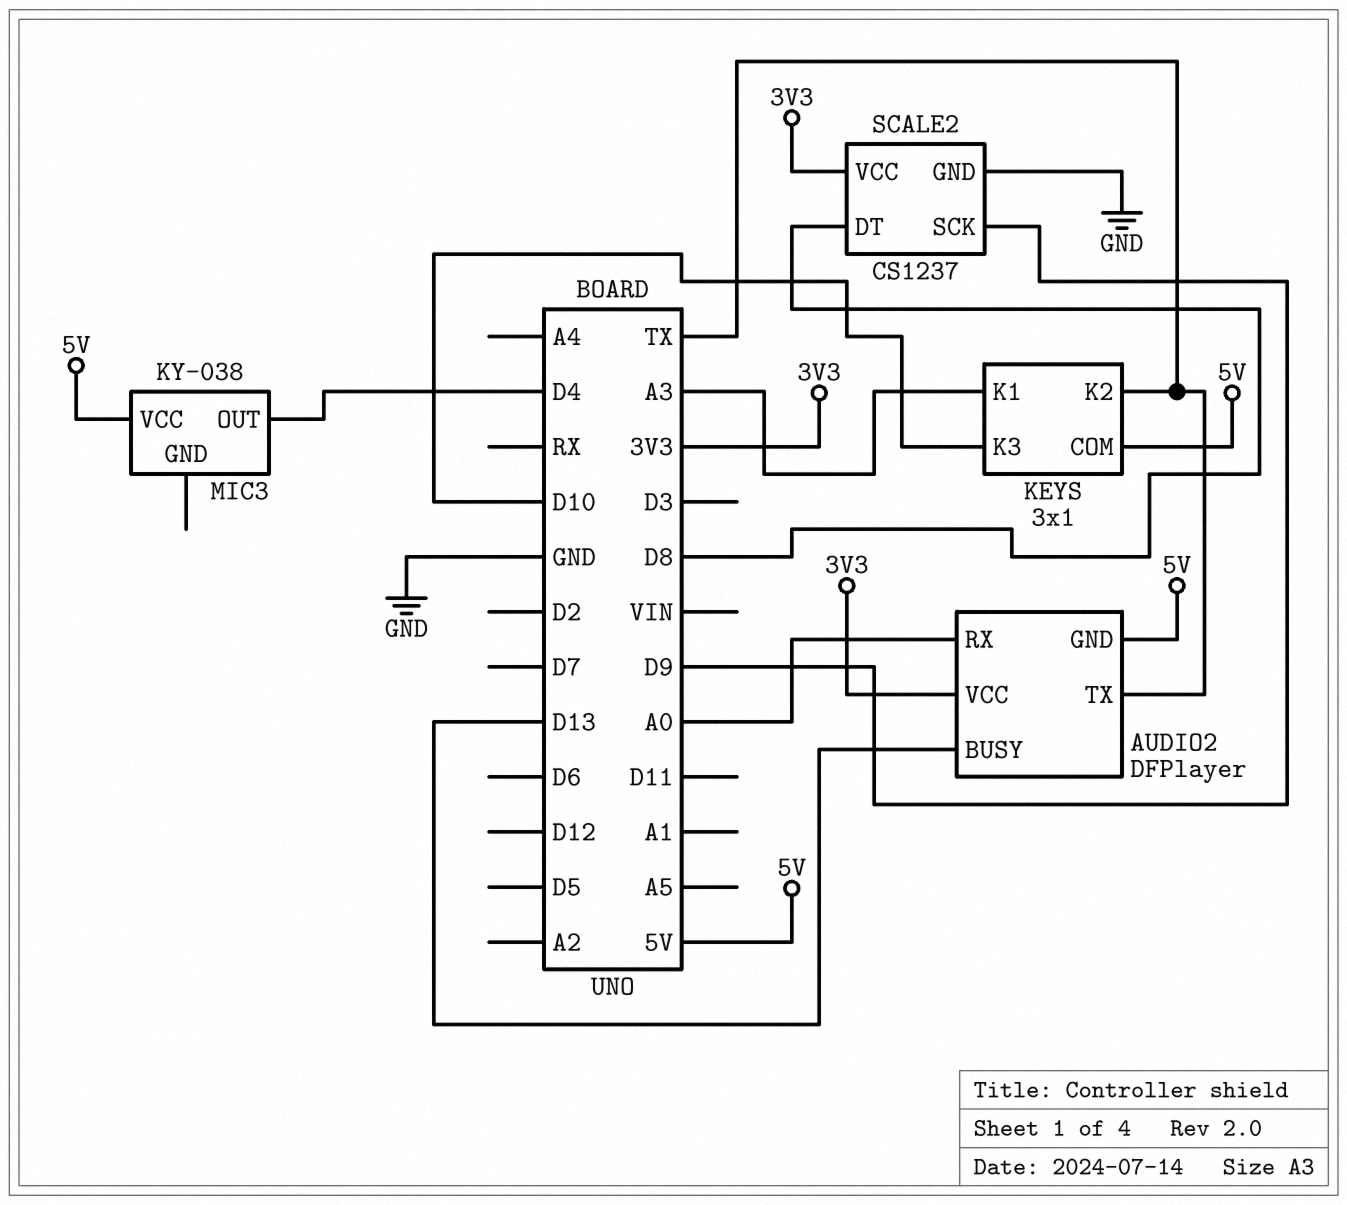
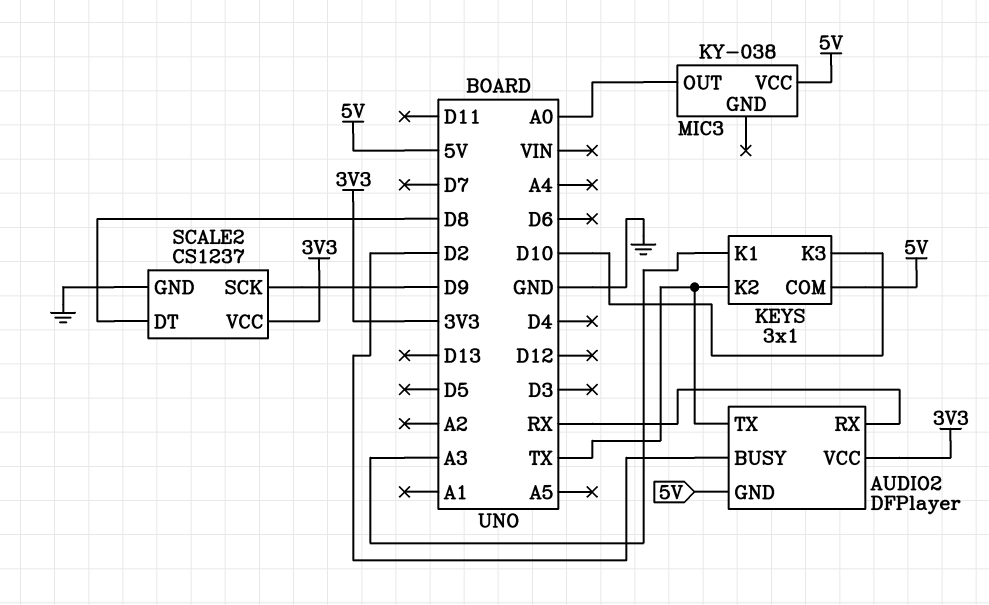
AUDIO2 pin BUSY: D13 -> D2
AUDIO2 pin RX: A0 -> RX
MIC3 pin OUT: D4 -> A0

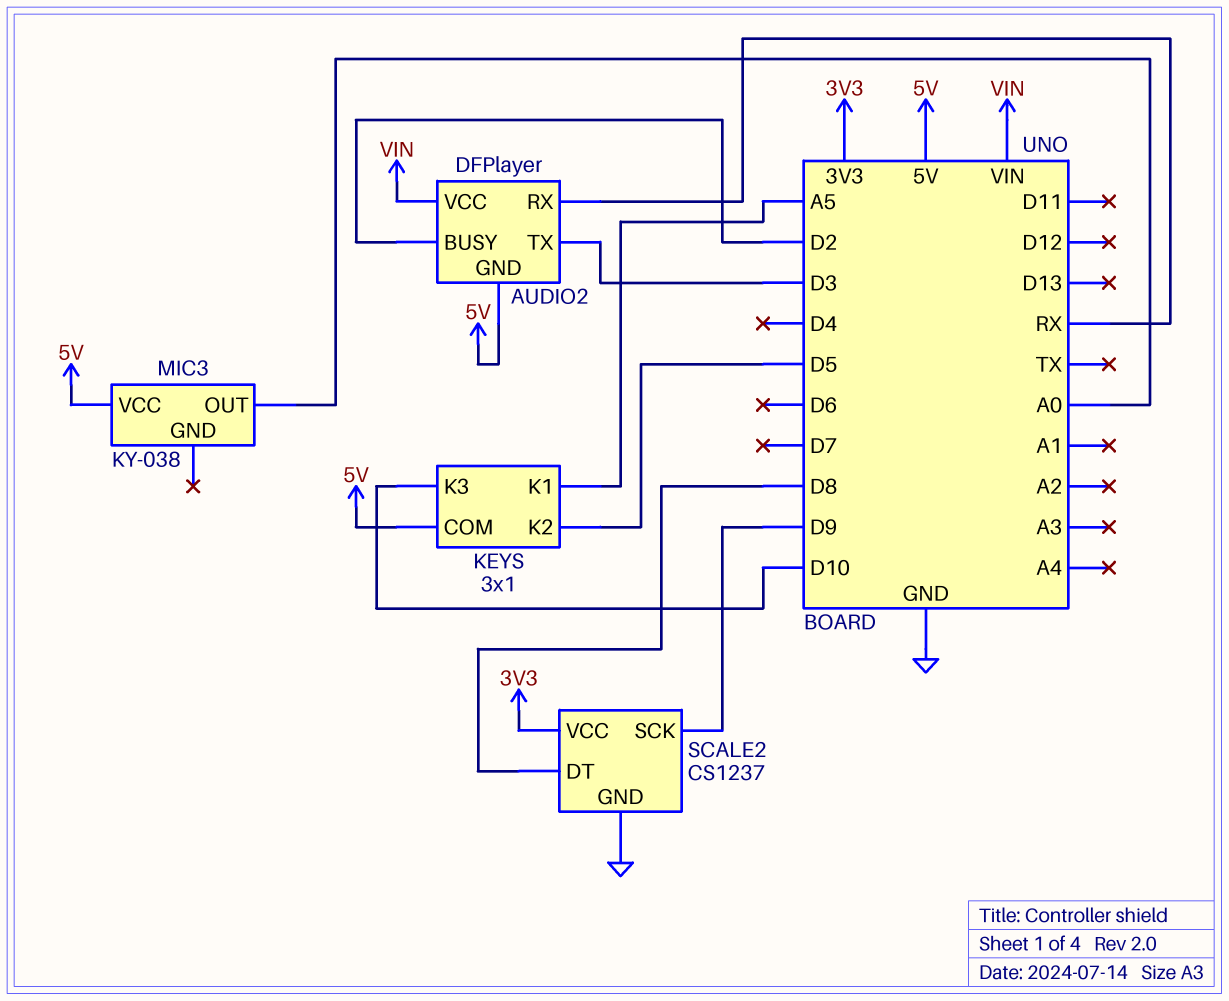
AUDIO2 pin TX: TX -> D3
AUDIO2 pin VCC: 3V3 -> VIN
KEYS pin K1: A3 -> A5
KEYS pin K2: TX -> D5

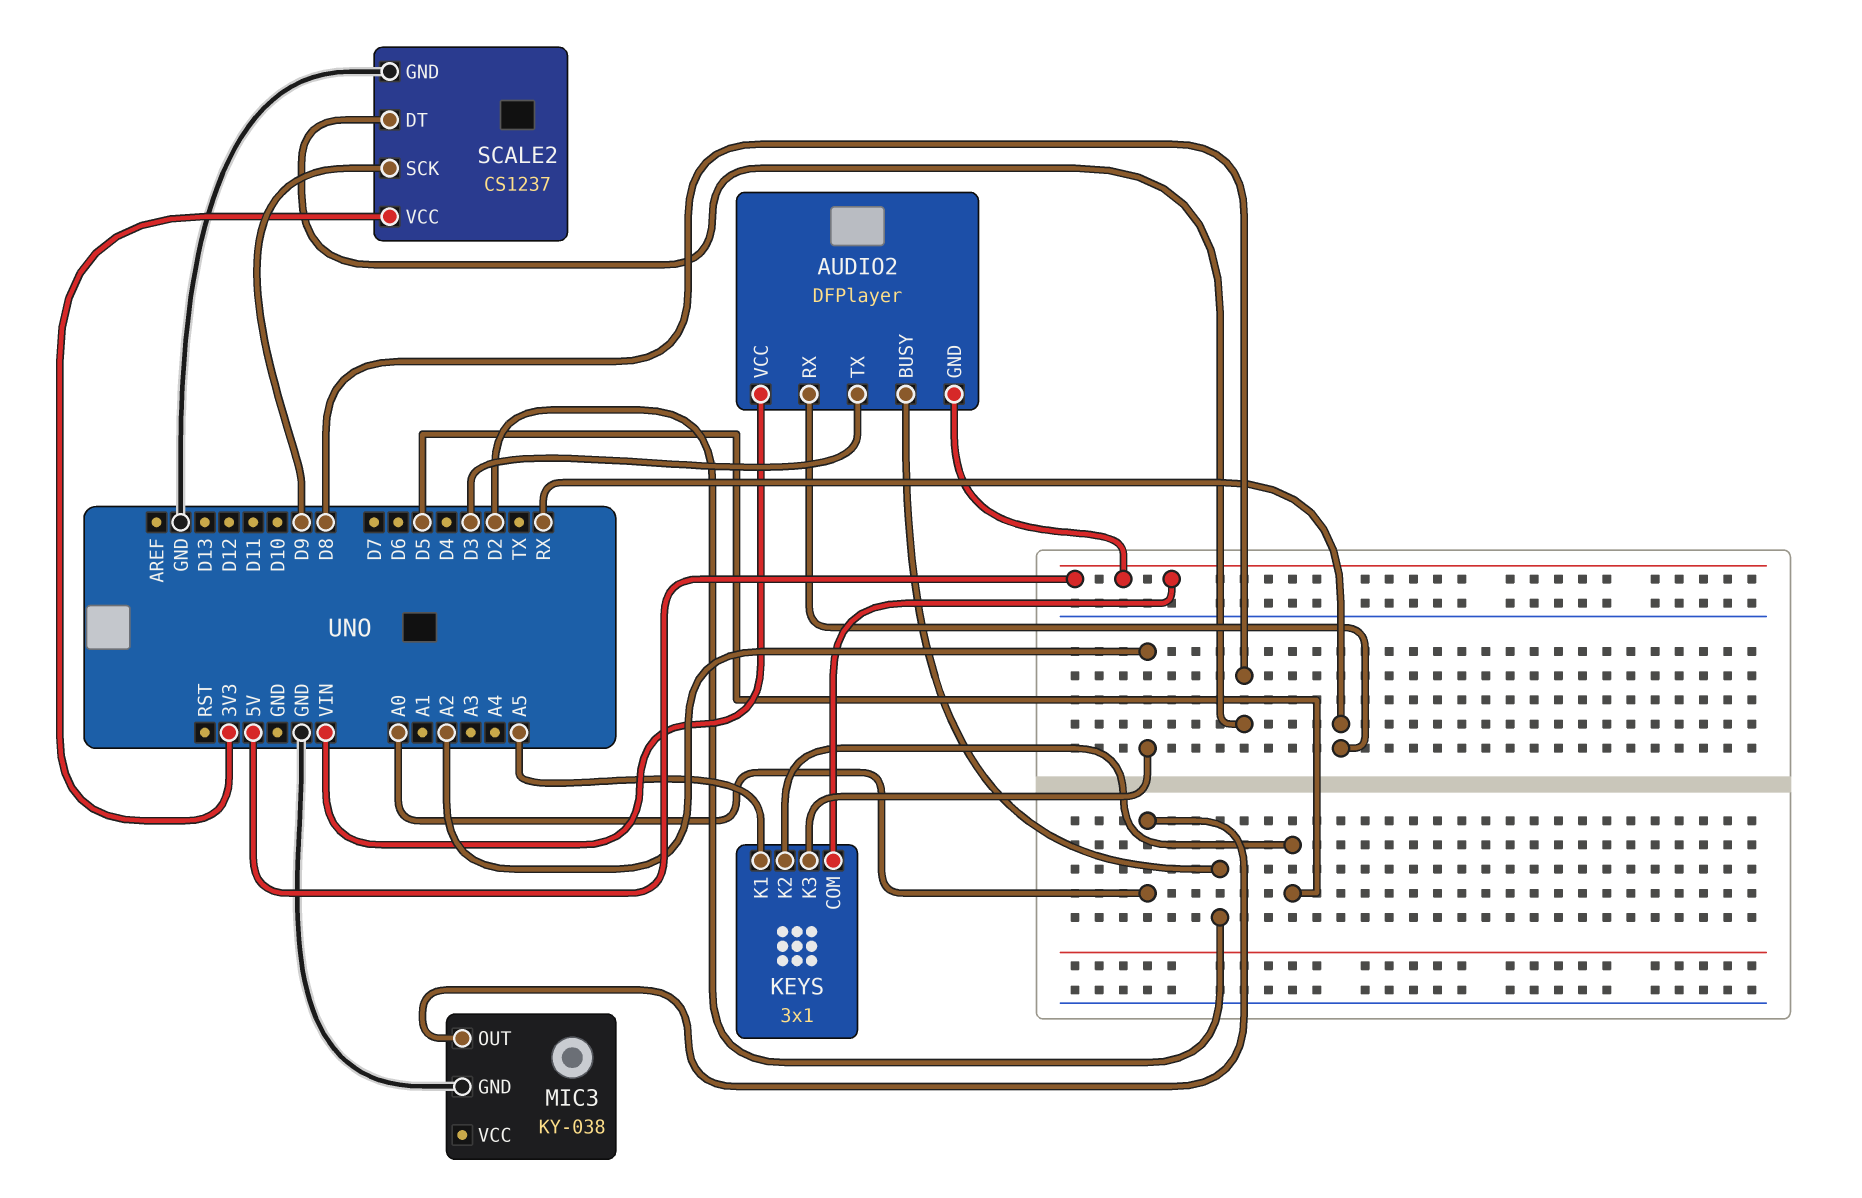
KEYS pin K3: D10 -> A2
MIC3 pin GND: none -> GND
MIC3 pin VCC: 5V -> none

